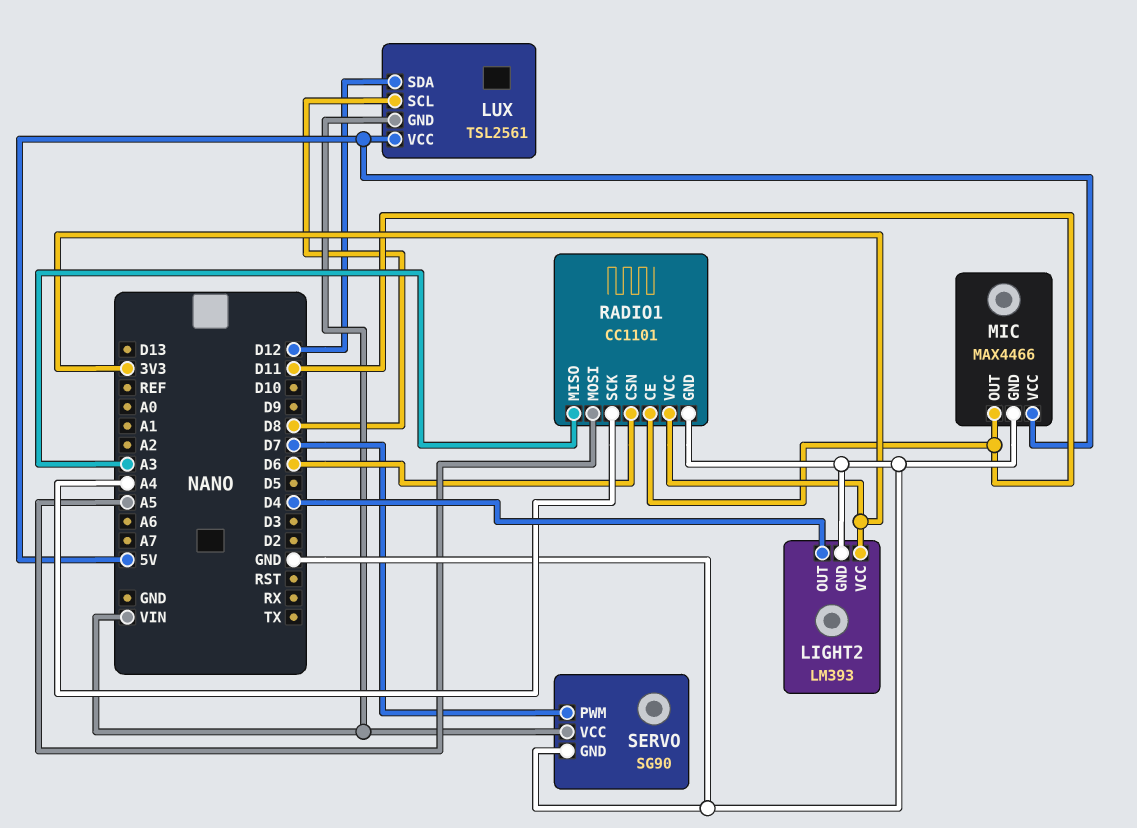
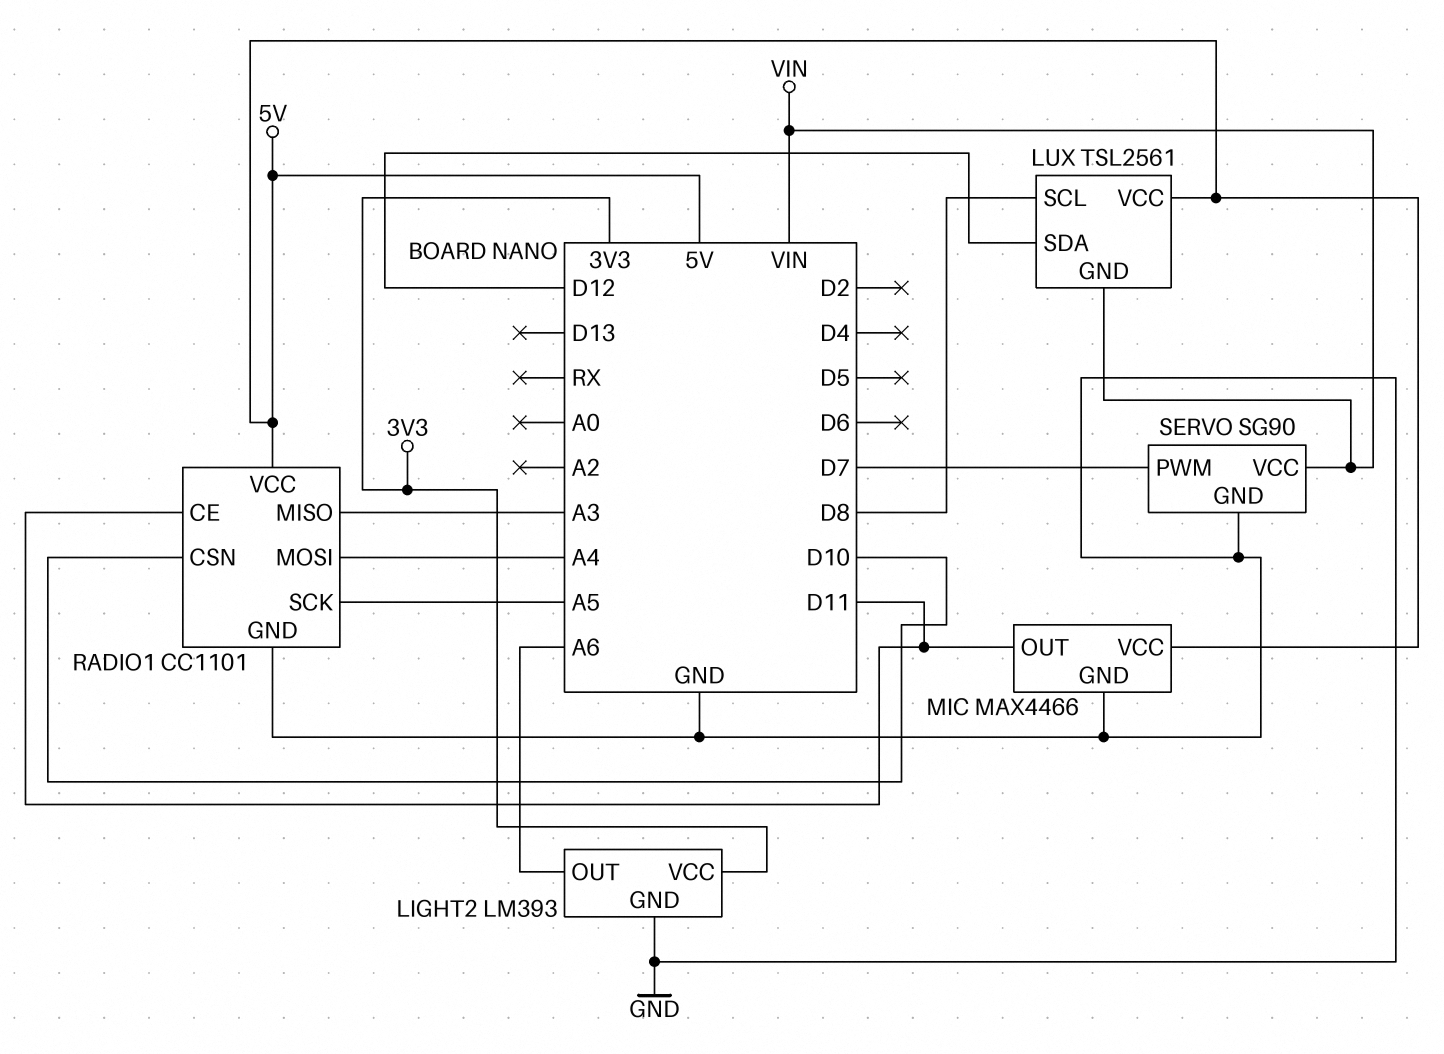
LIGHT2 pin OUT: D4 -> A6
RADIO1 pin CSN: D6 -> D10
RADIO1 pin MOSI: A5 -> A4
RADIO1 pin SCK: A4 -> A5
RADIO1 pin VCC: 3V3 -> 5V

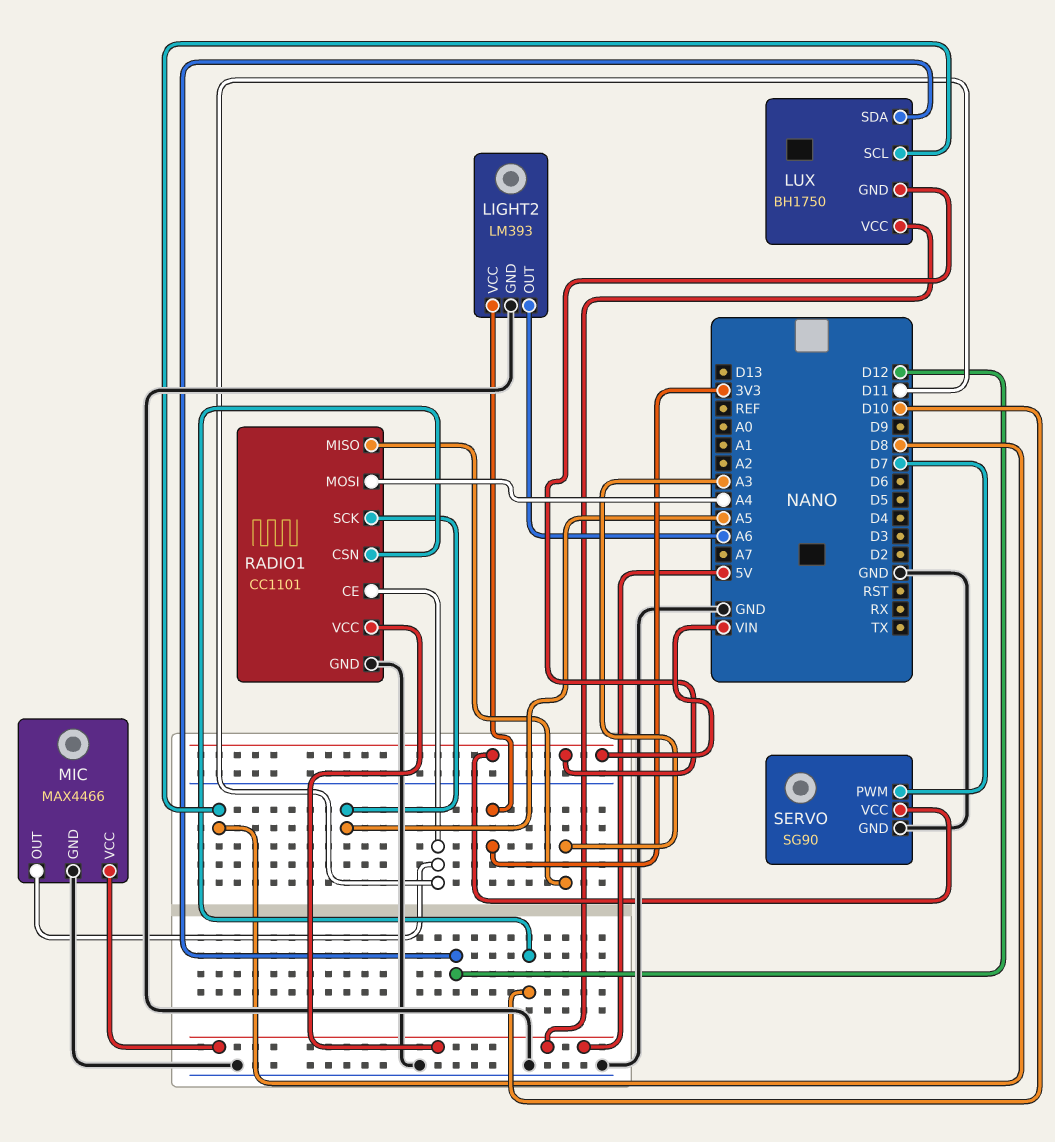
LUX: TSL2561 -> BH1750

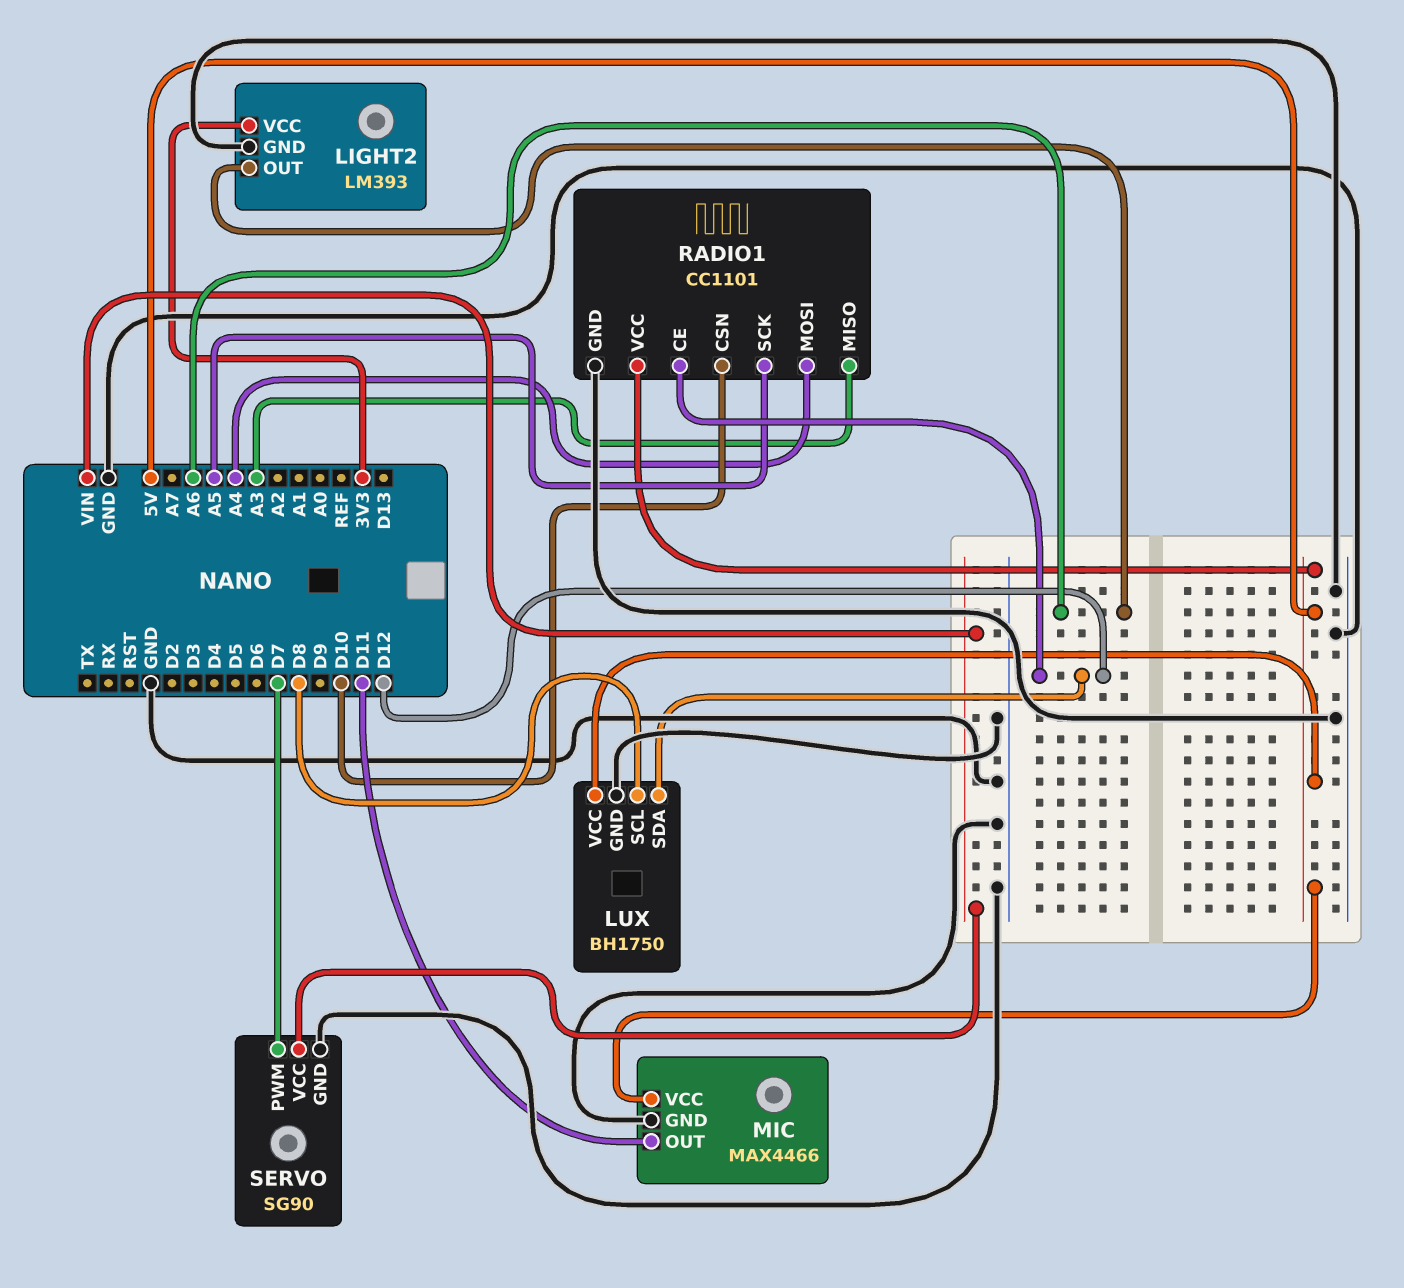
LUX pin GND: VIN -> GND
RADIO1 pin CE: D11 -> D12

